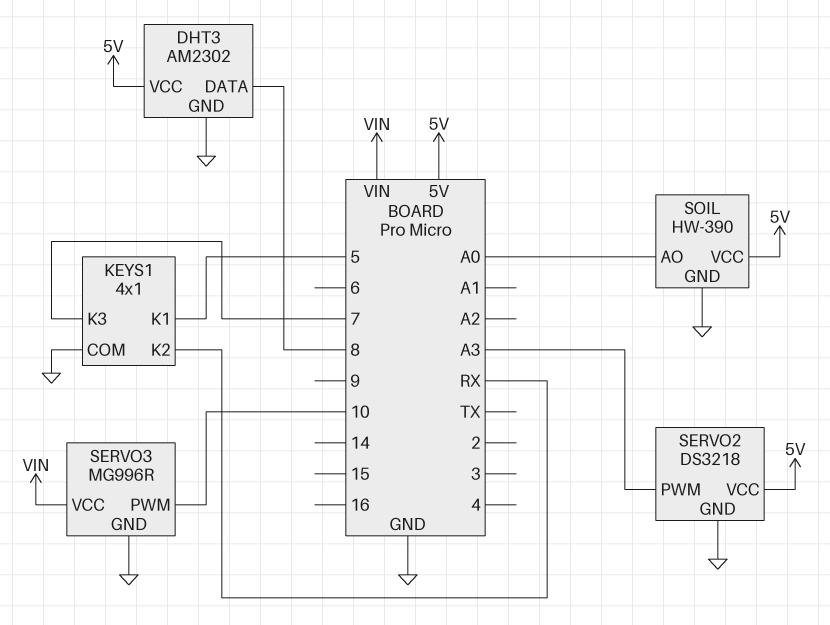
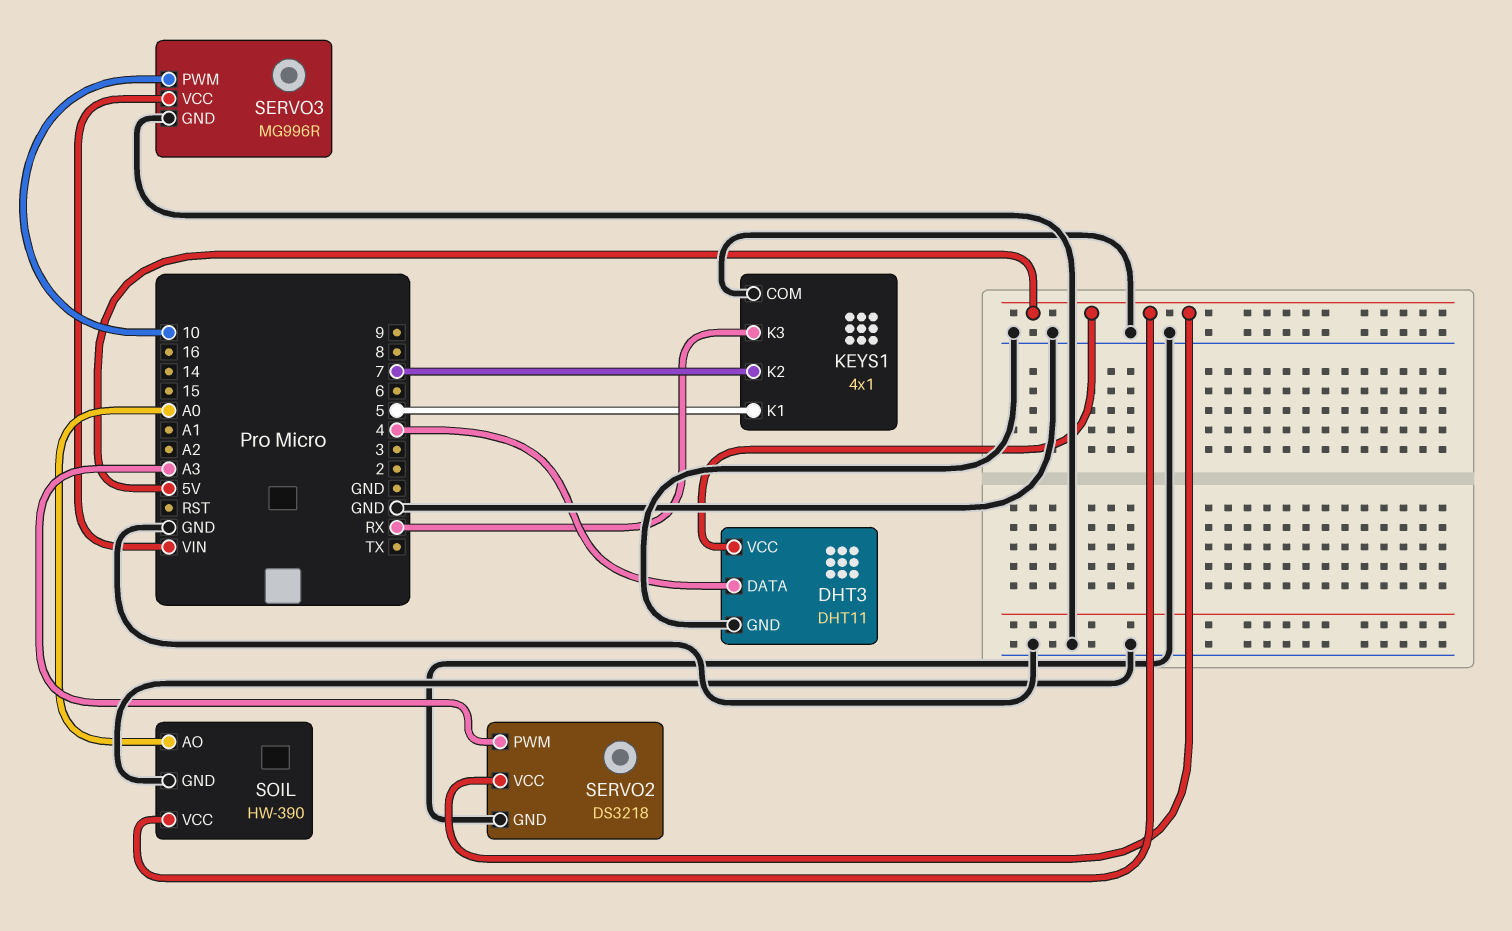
DHT3: AM2302 -> DHT11
DHT3 pin DATA: 8 -> 4
KEYS1 pin K2: RX -> 7
KEYS1 pin K3: 7 -> RX

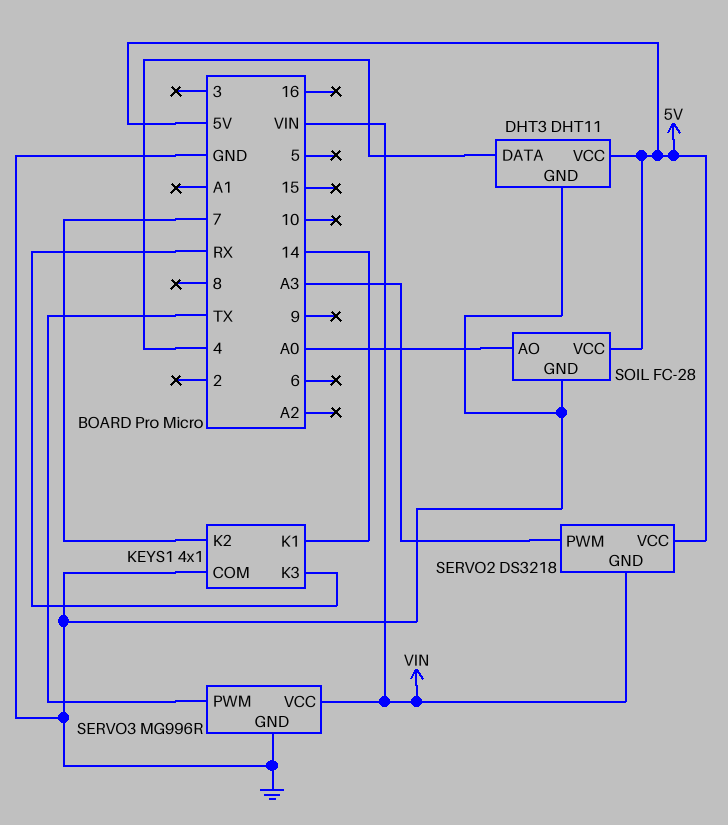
KEYS1 pin K1: 5 -> 14
SERVO2 pin GND: GND -> VIN
SERVO3 pin PWM: 10 -> TX
SOIL: HW-390 -> FC-28

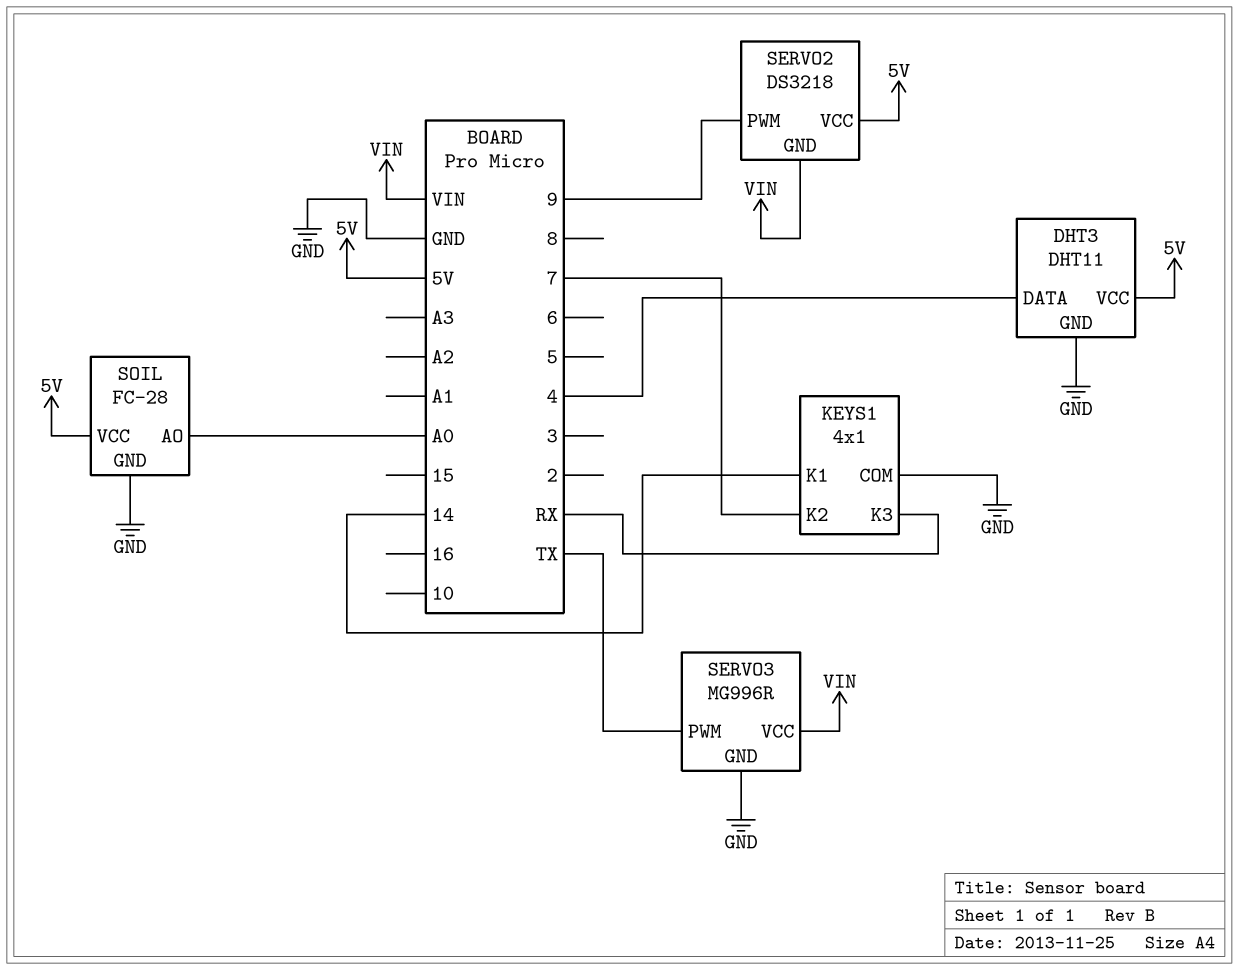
SERVO2 pin PWM: A3 -> 9

